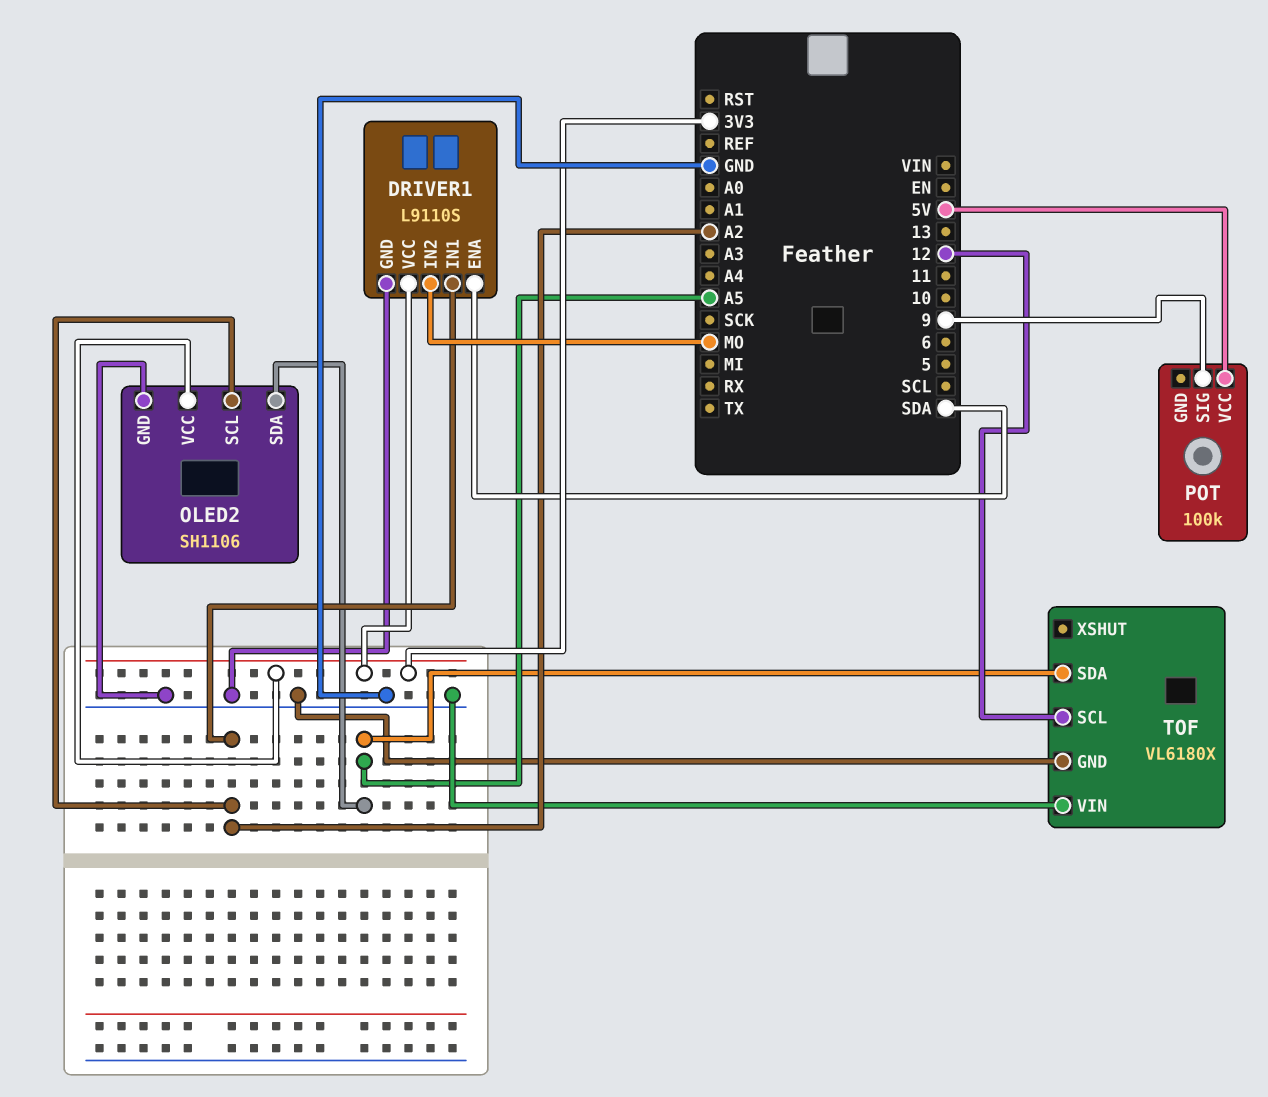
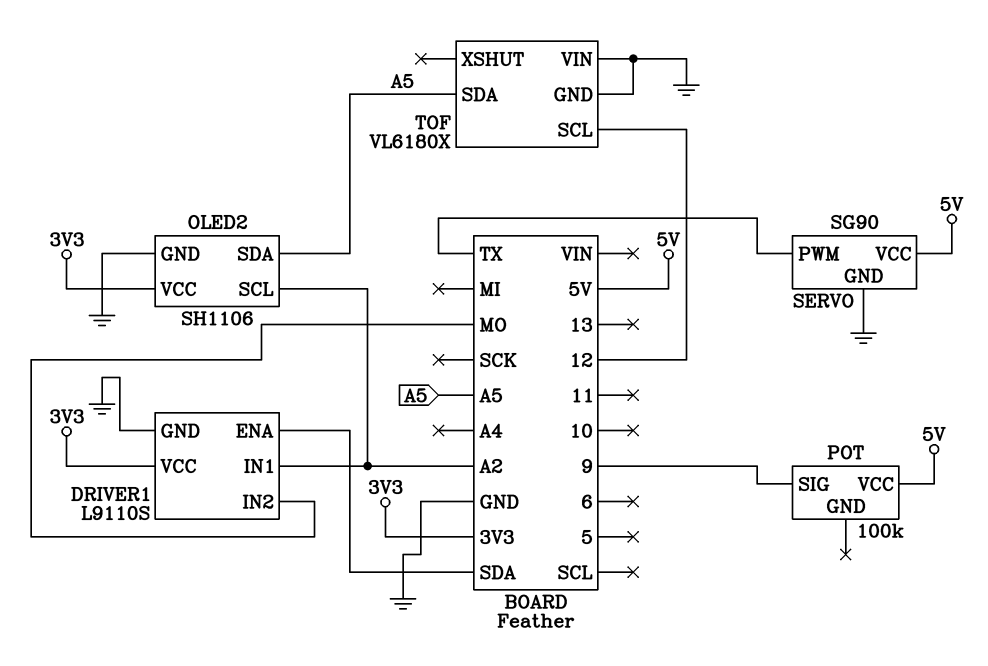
SERVO: none -> SG90
SERVO pin GND: none -> GND
SERVO pin PWM: none -> TX
SERVO pin VCC: none -> 5V

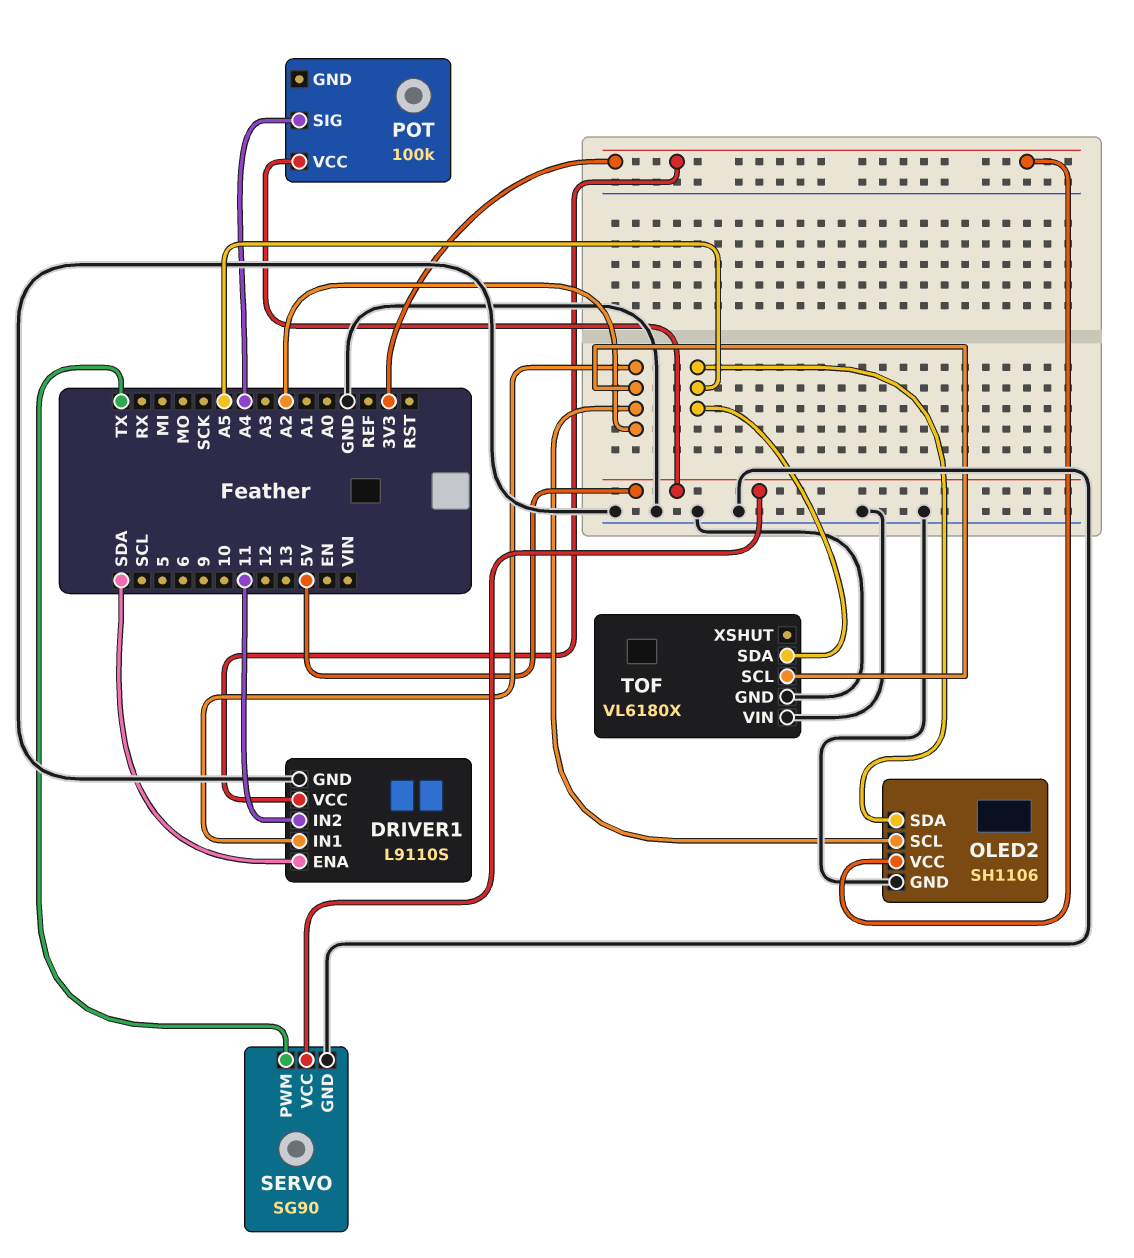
DRIVER1 pin IN2: MO -> 11
POT pin SIG: 9 -> A4
TOF pin SCL: 12 -> A2

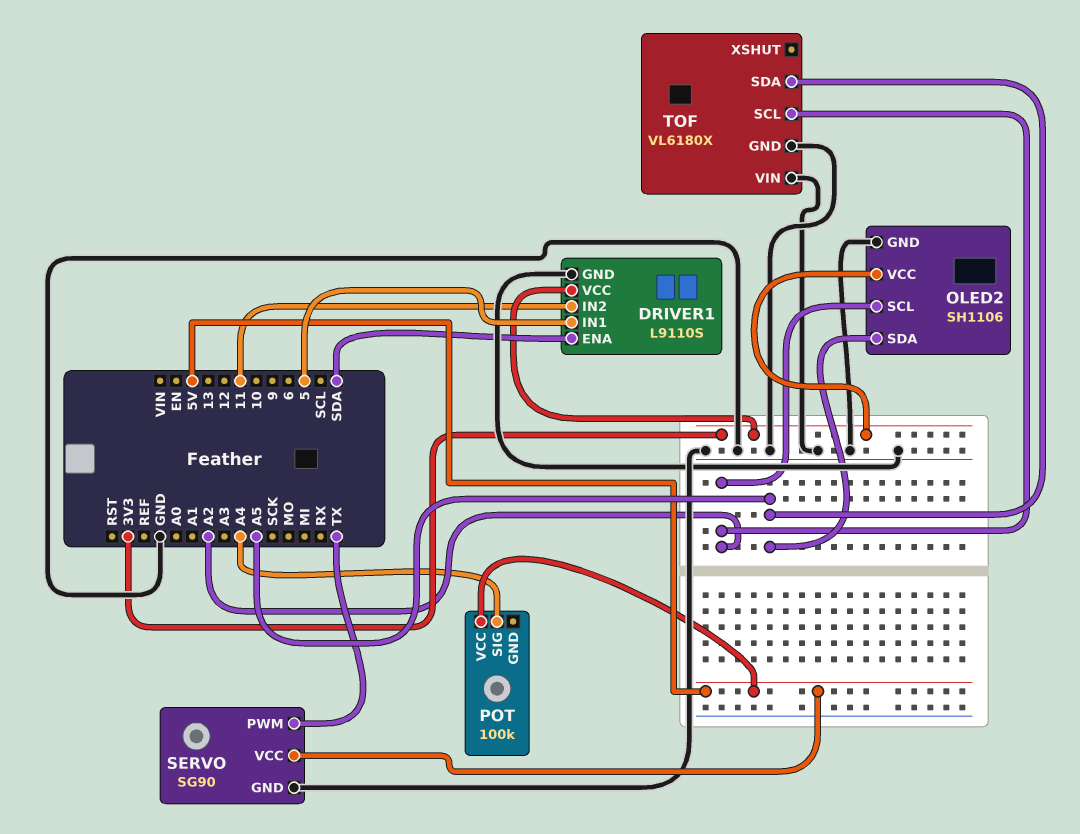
DRIVER1 pin IN1: A2 -> 5

